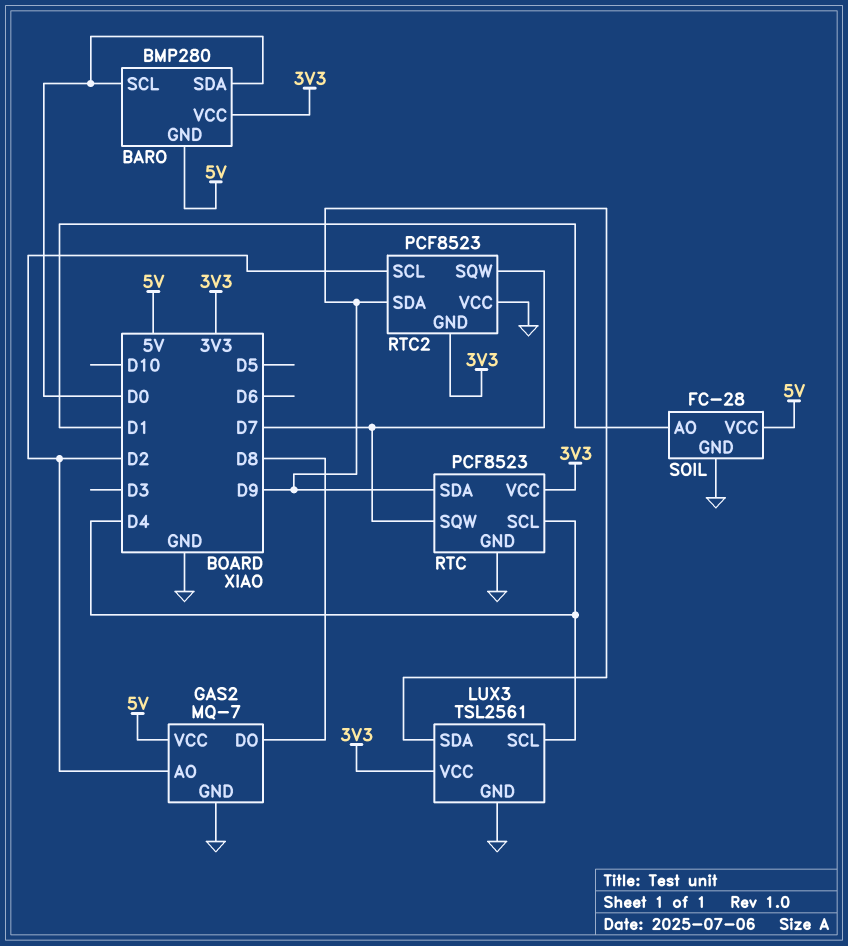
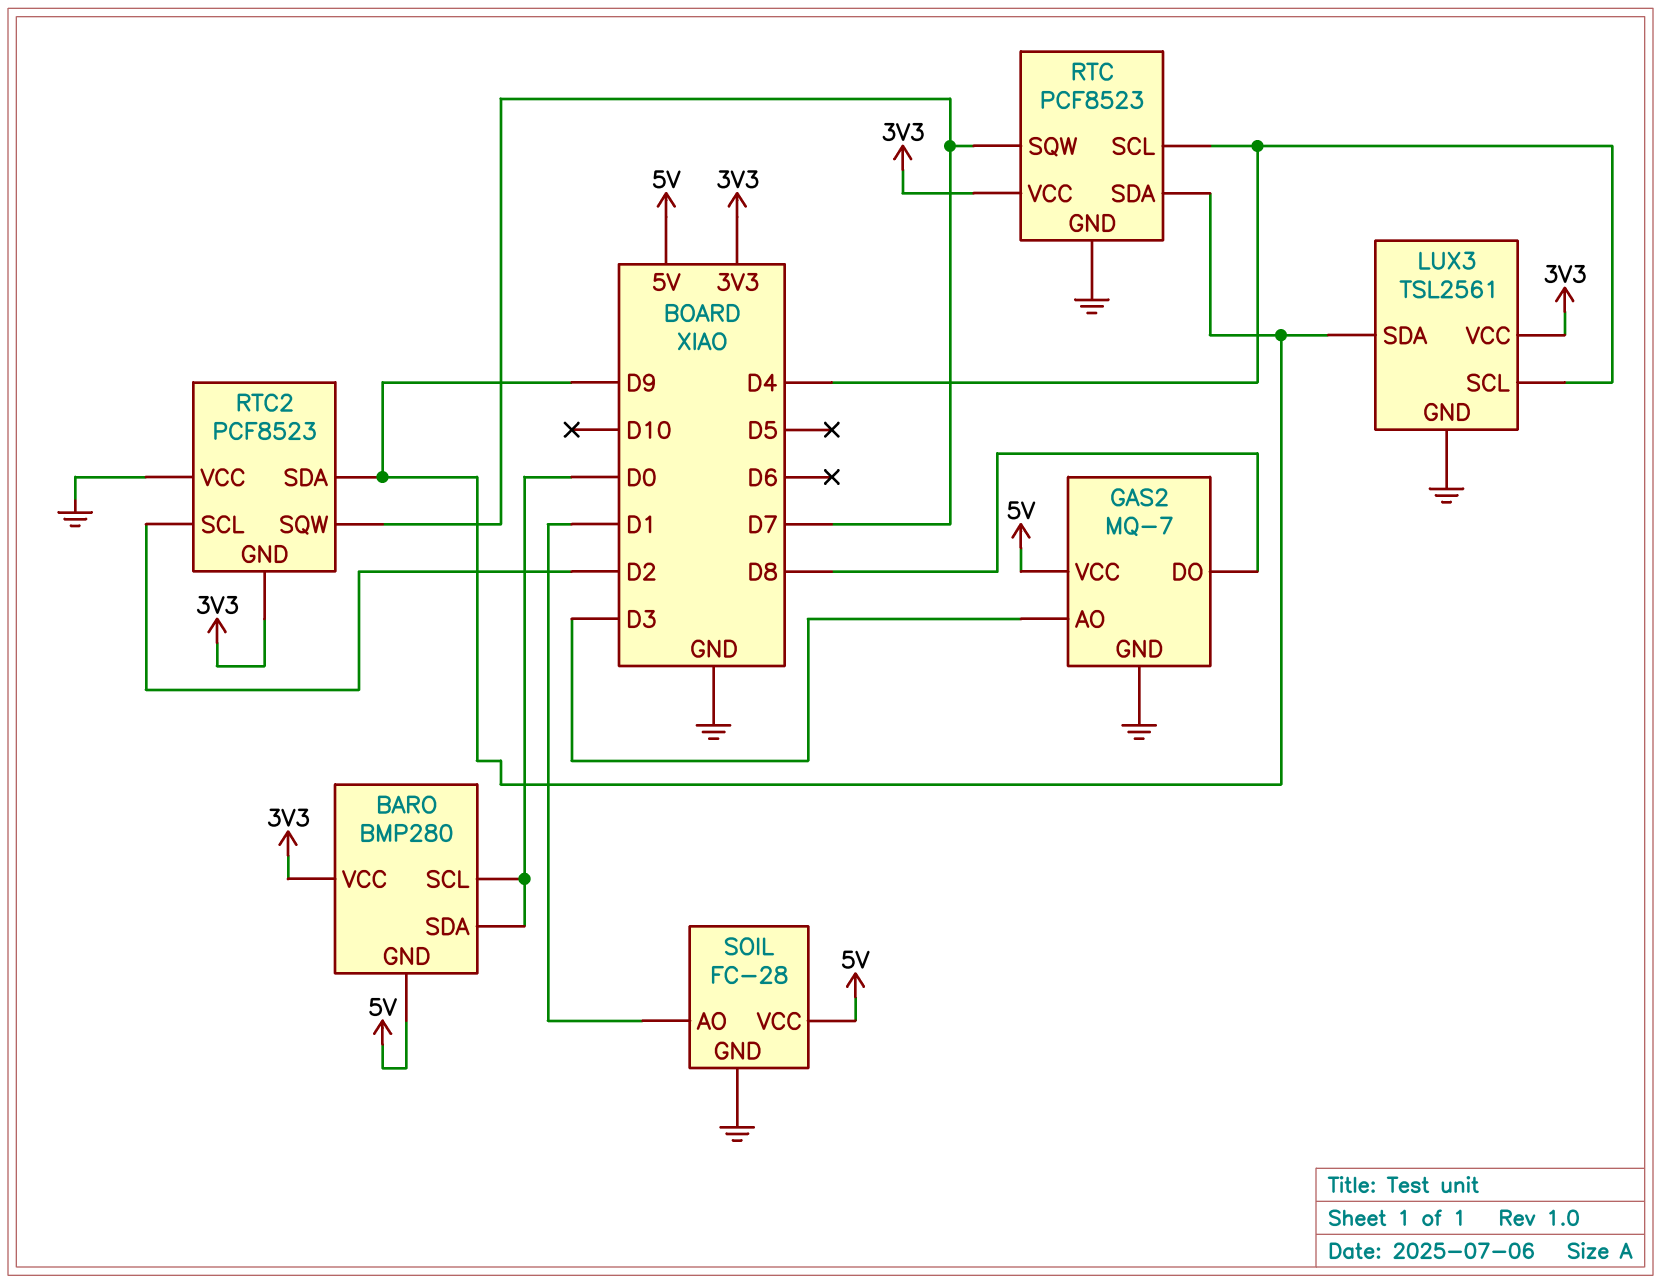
GAS2 pin AO: D2 -> D3

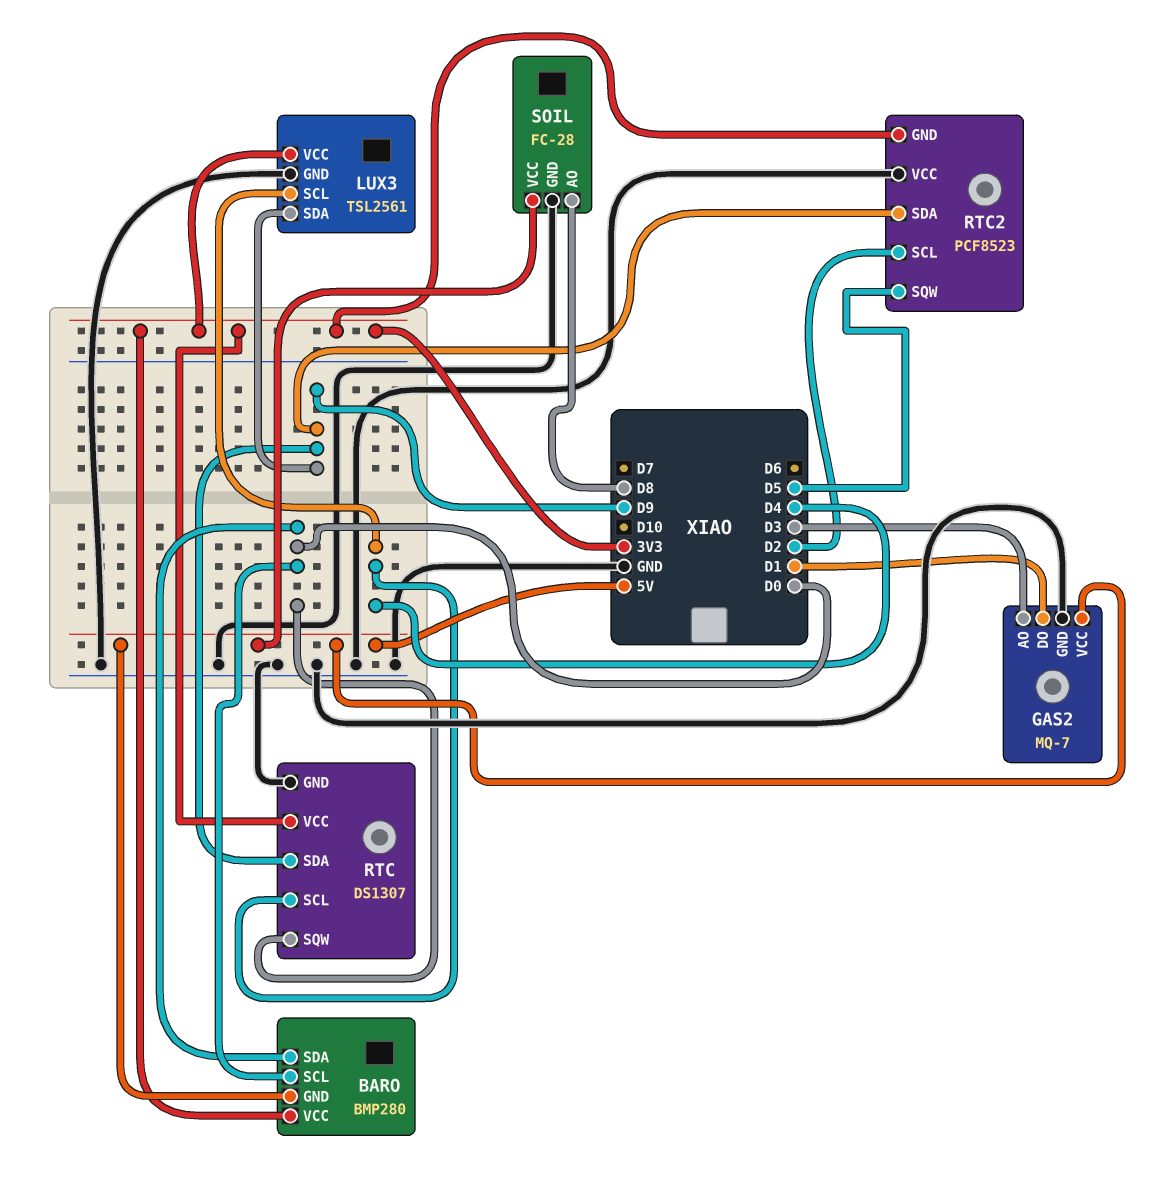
GAS2 pin DO: D8 -> D1
RTC: PCF8523 -> DS1307
RTC pin SQW: D7 -> D0
RTC2 pin SQW: D7 -> D5
SOIL pin AO: D1 -> D8

